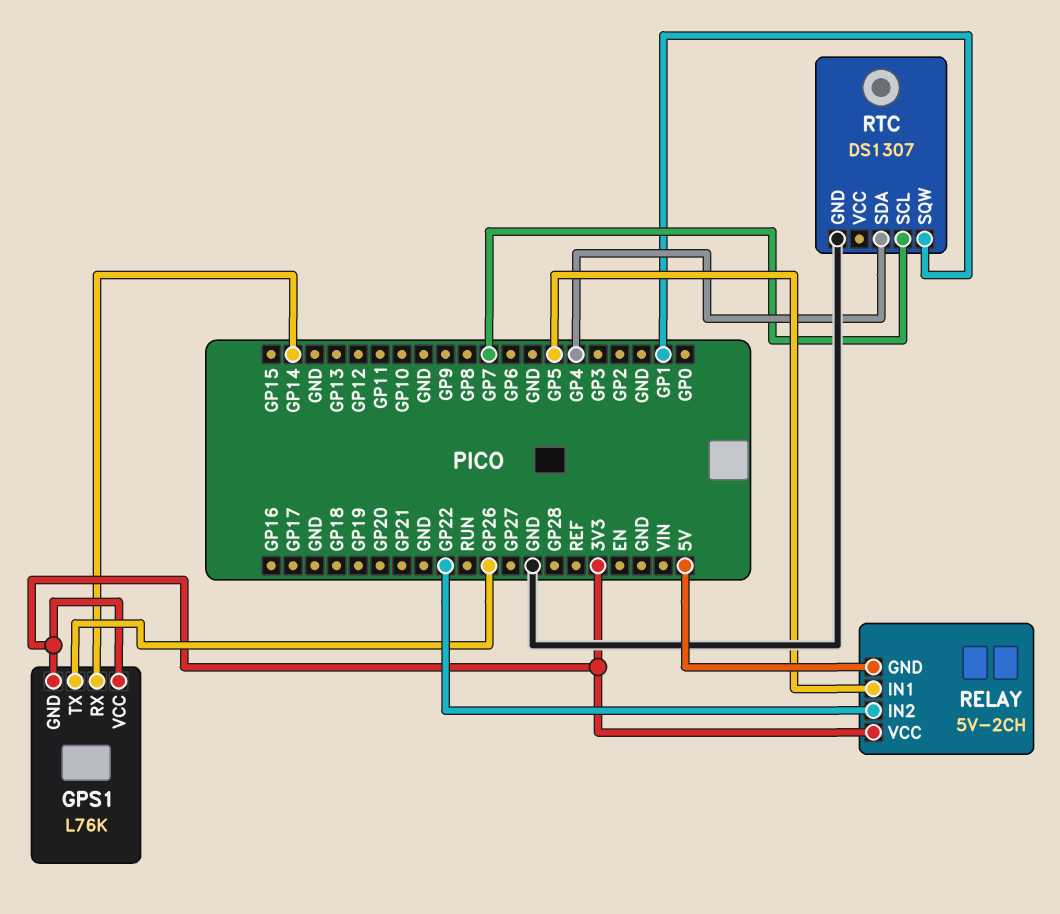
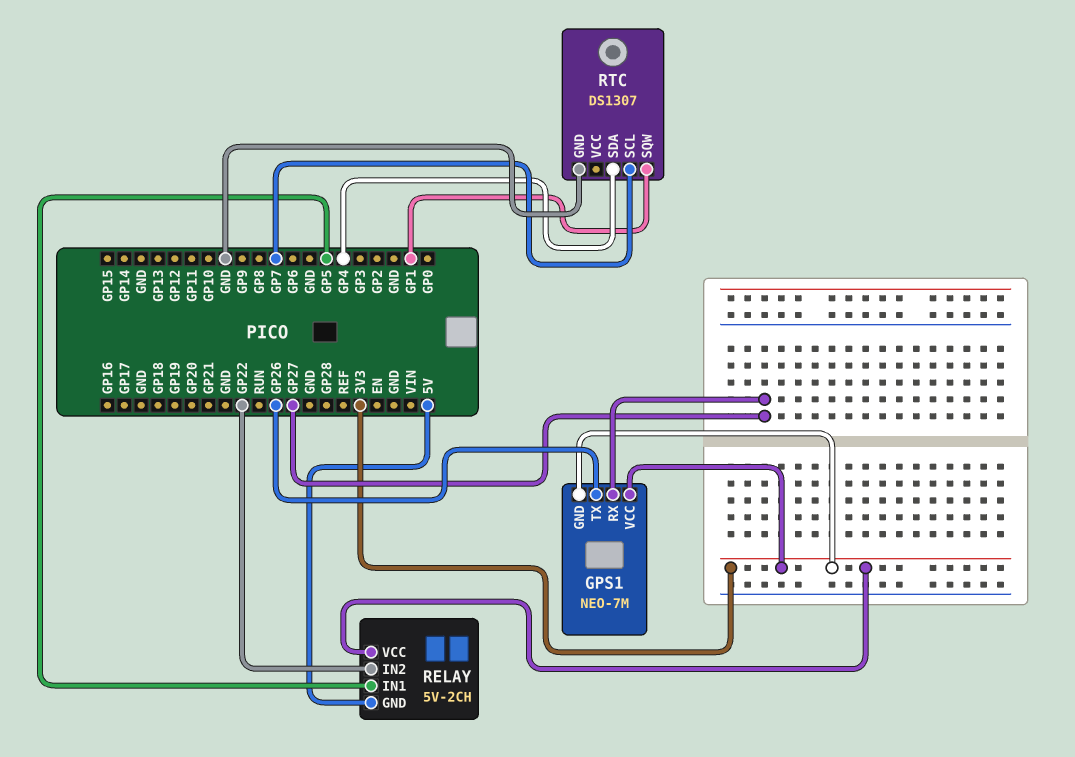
GPS1: L76K -> NEO-7M
GPS1 pin RX: GP14 -> GP27

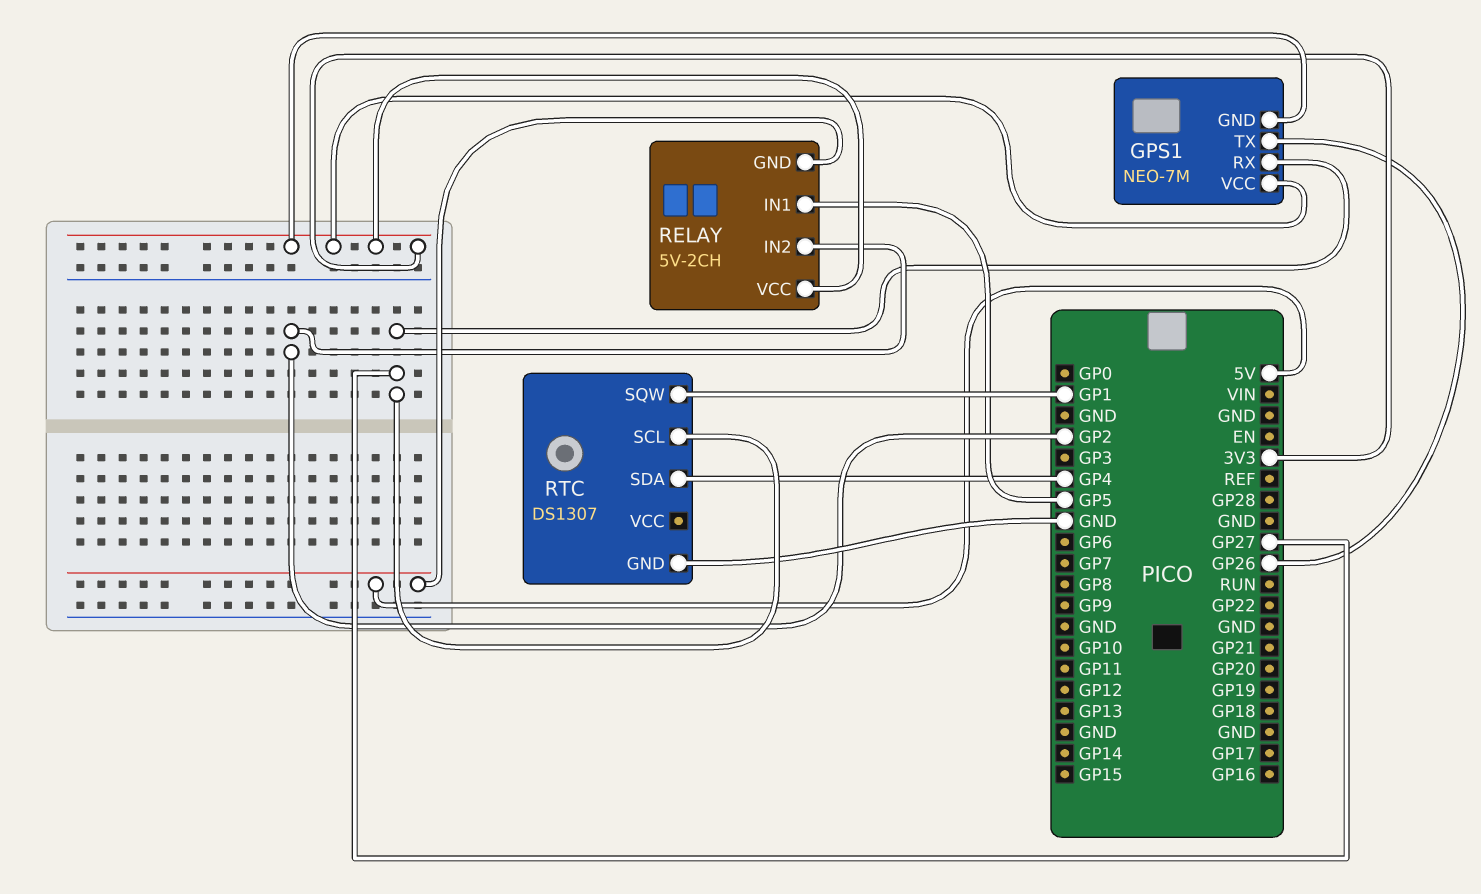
RELAY pin IN2: GP22 -> GP2
RTC pin SCL: GP7 -> GP27

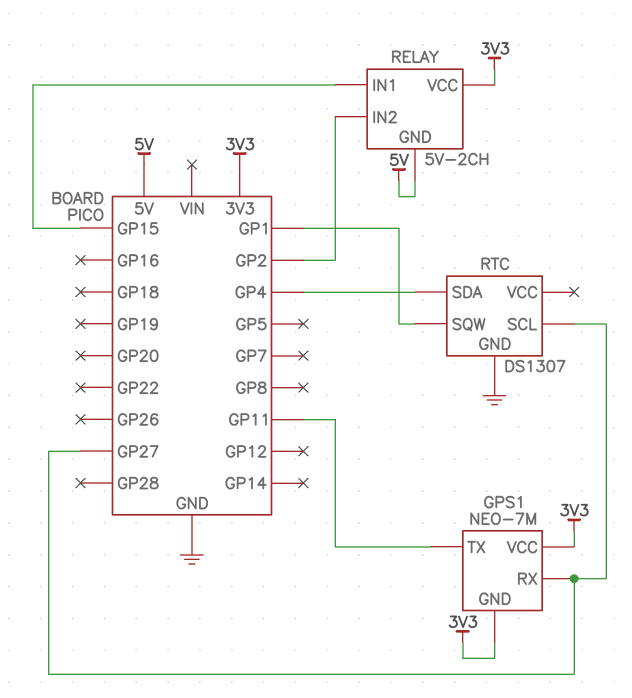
GPS1 pin TX: GP26 -> GP11
RELAY pin IN1: GP5 -> GP15

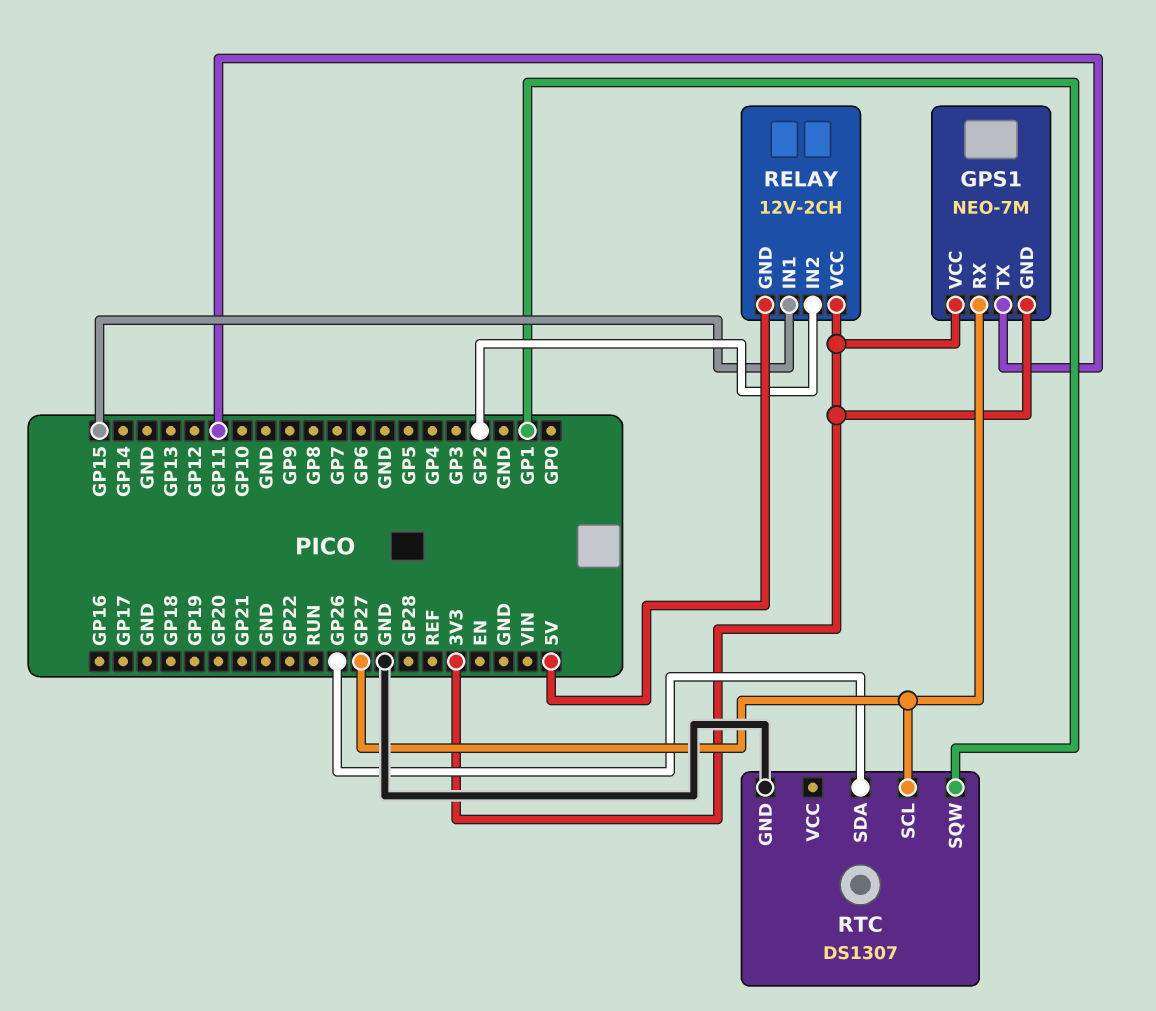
RELAY: 5V-2CH -> 12V-2CH
RTC pin SDA: GP4 -> GP26

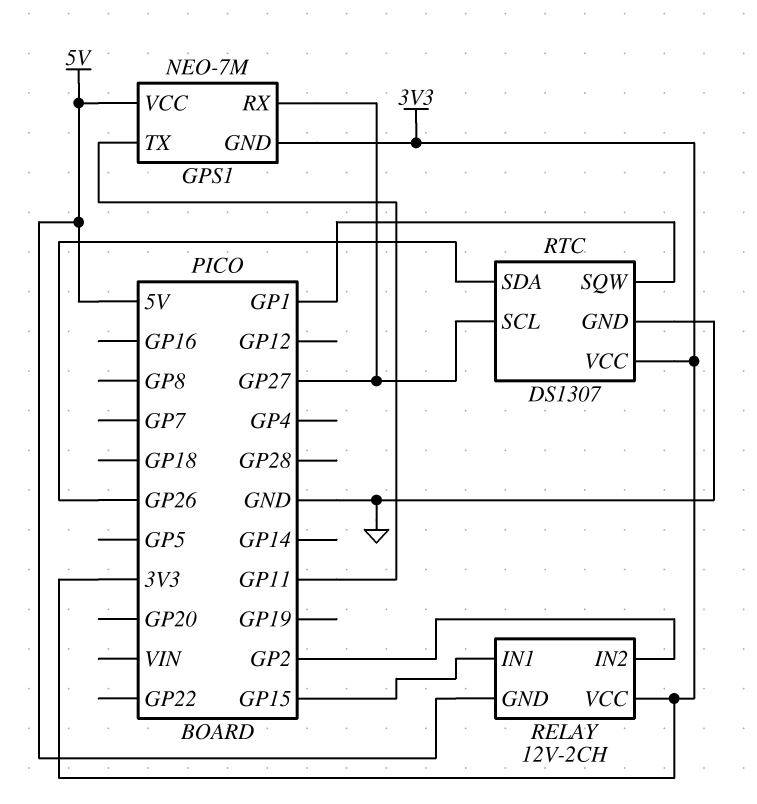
GPS1 pin VCC: 3V3 -> 5V
RTC pin VCC: none -> 3V3

